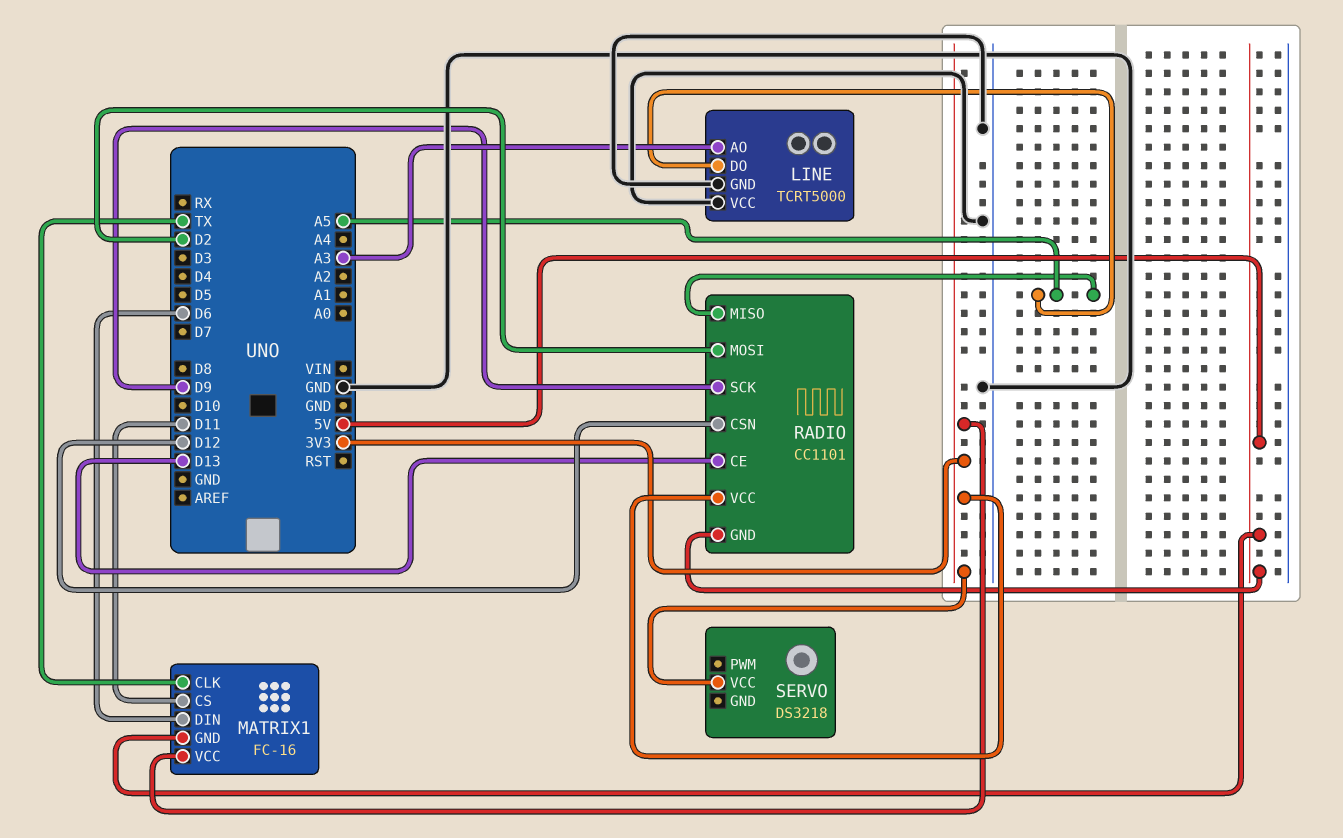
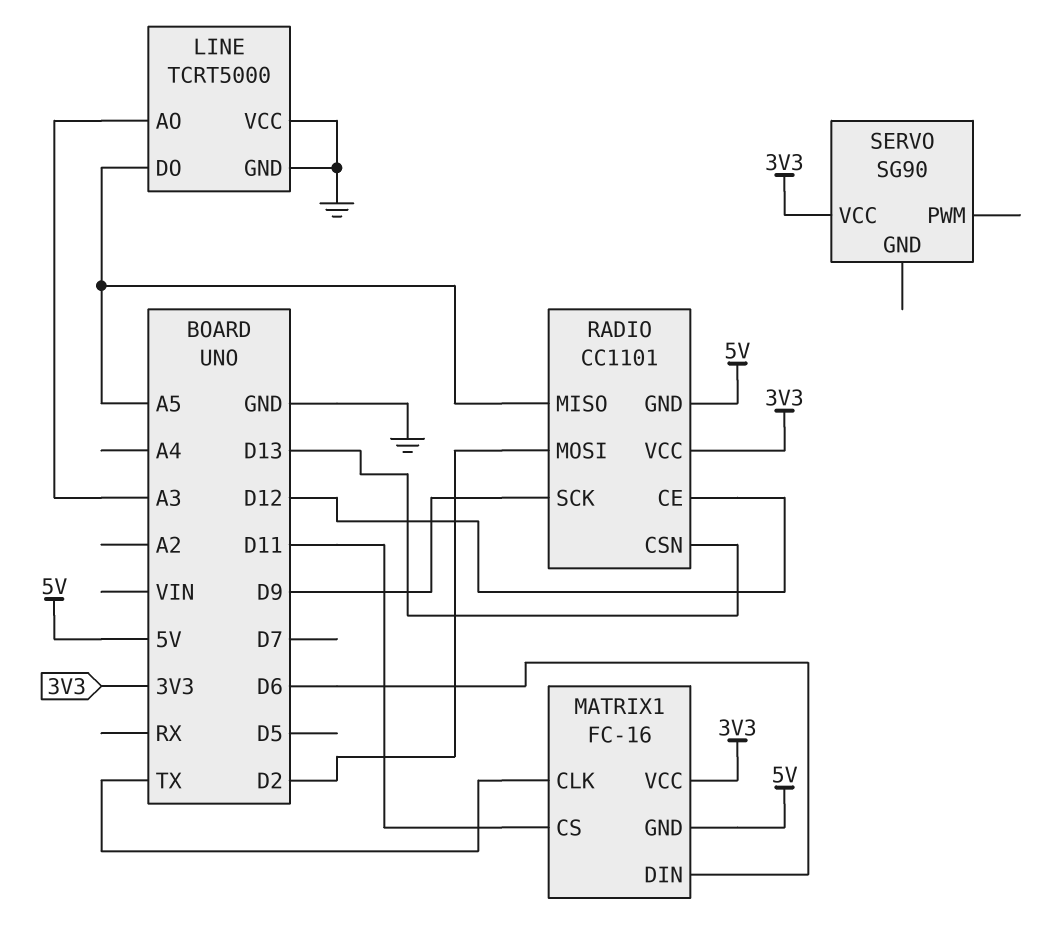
RADIO pin CE: D13 -> D12
RADIO pin CSN: D12 -> D13
SERVO: DS3218 -> SG90

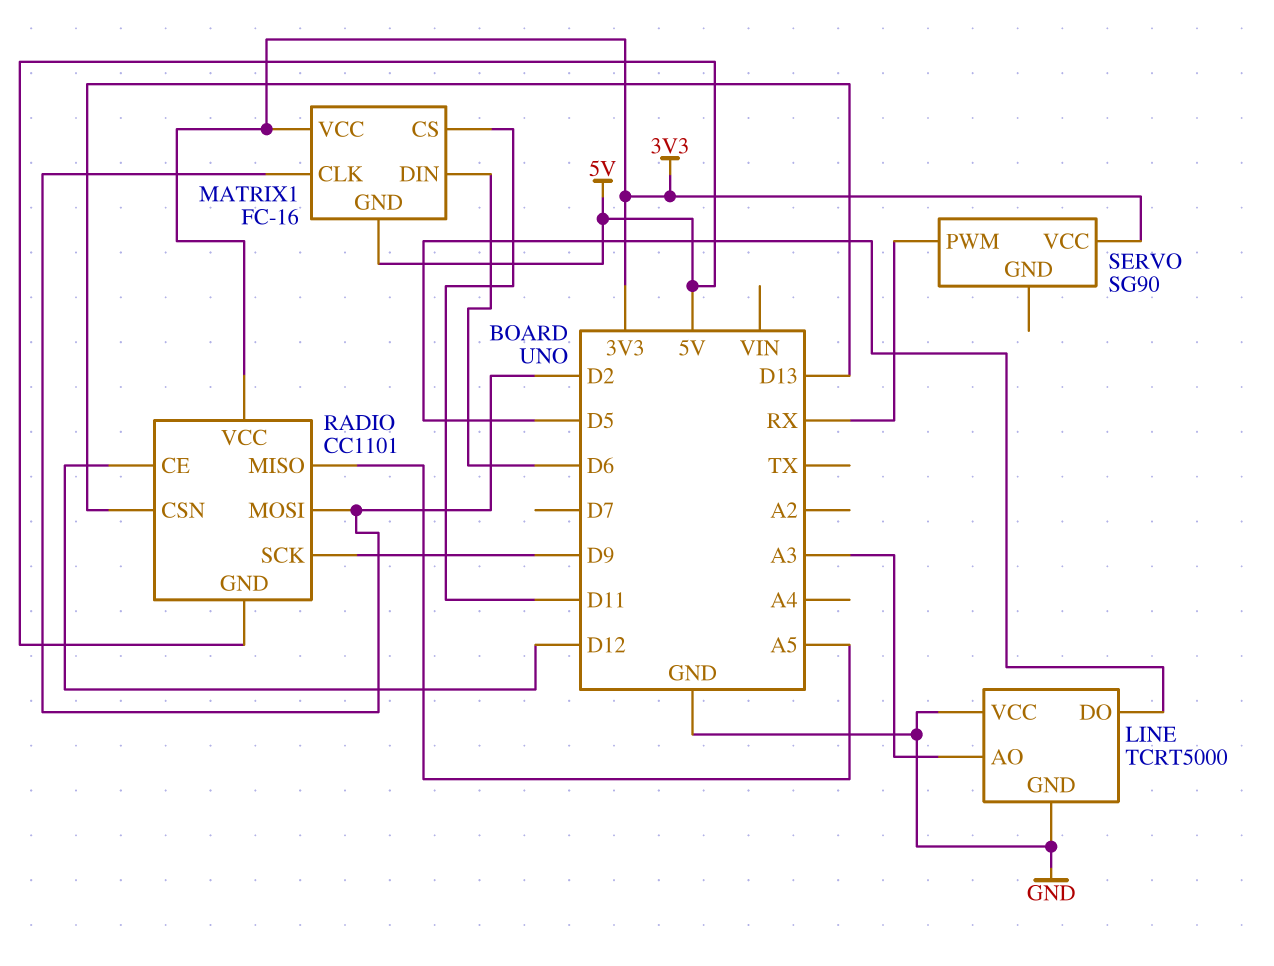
LINE pin DO: A5 -> D5
MATRIX1 pin CLK: TX -> D2
SERVO pin PWM: none -> RX

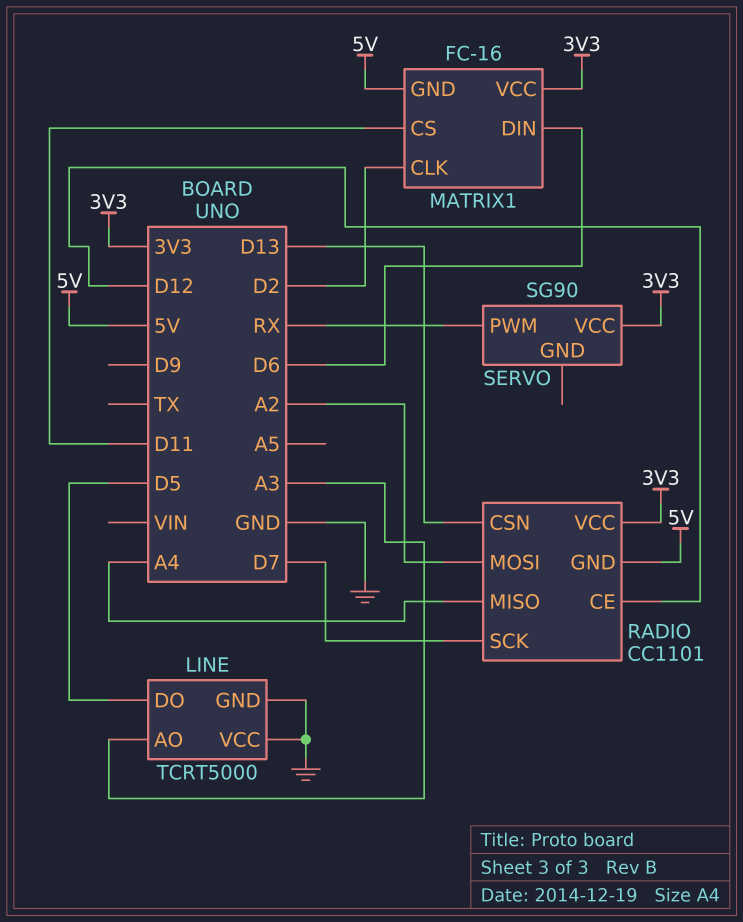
RADIO pin MISO: A5 -> A4
RADIO pin MOSI: D2 -> A2
RADIO pin SCK: D9 -> D7

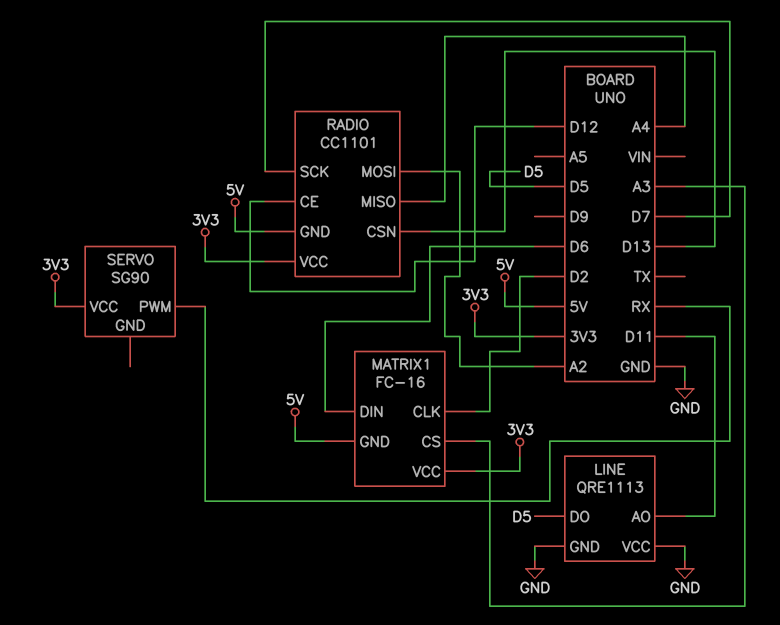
LINE: TCRT5000 -> QRE1113
LINE pin AO: A3 -> D11
MATRIX1 pin CS: D11 -> A3

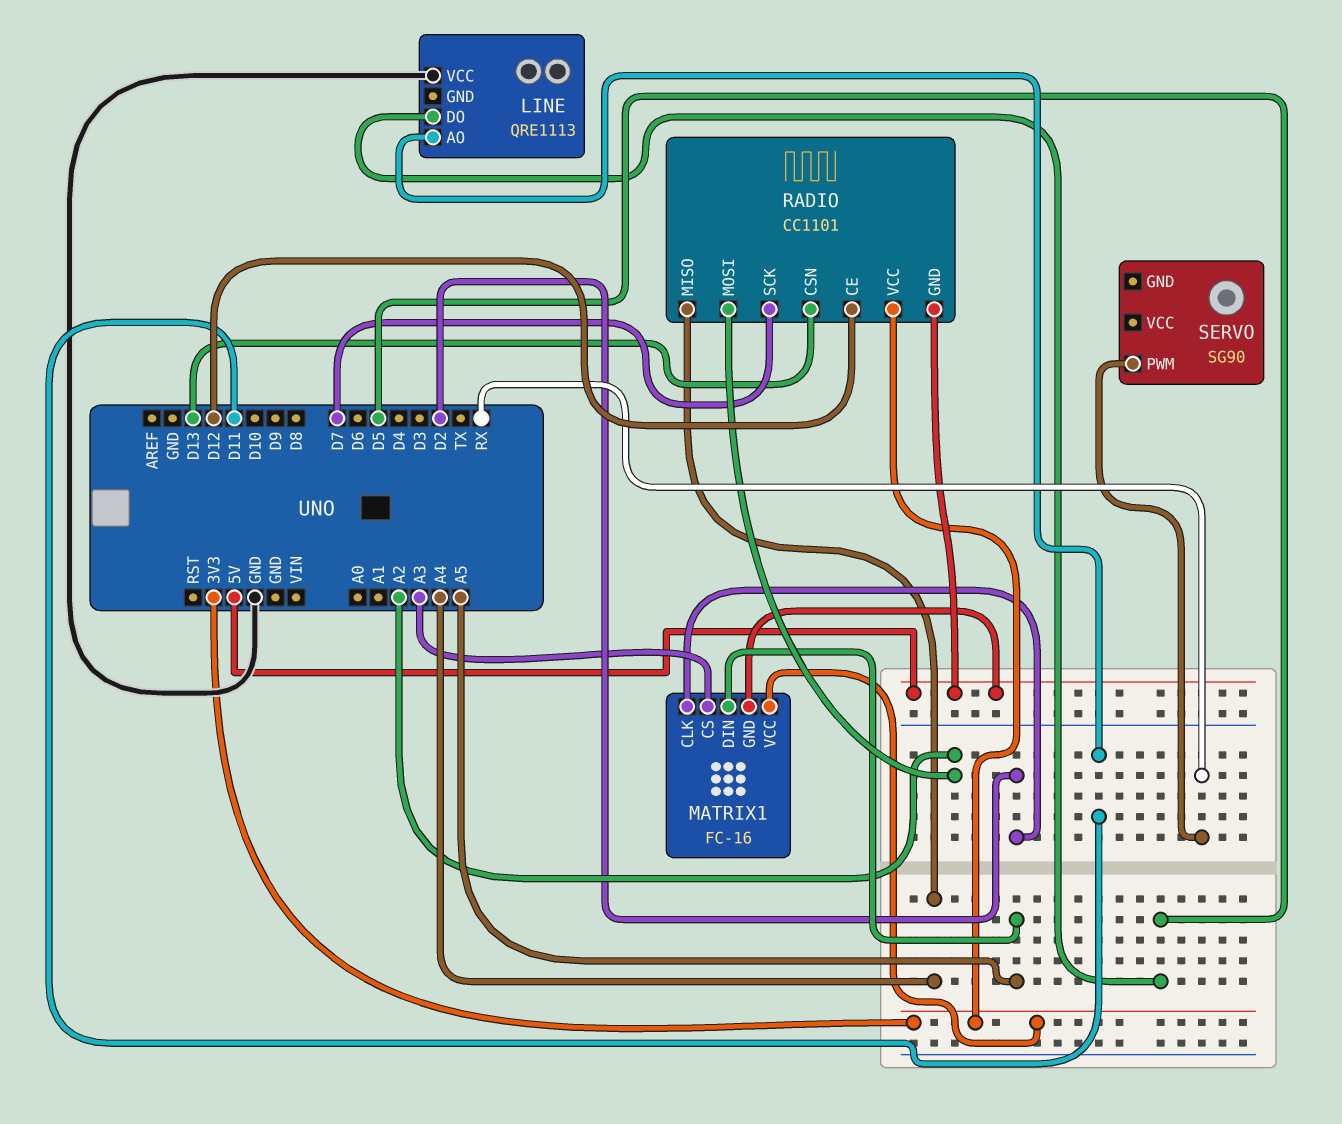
LINE pin GND: GND -> none
MATRIX1 pin DIN: D6 -> A5
SERVO pin VCC: 3V3 -> none

